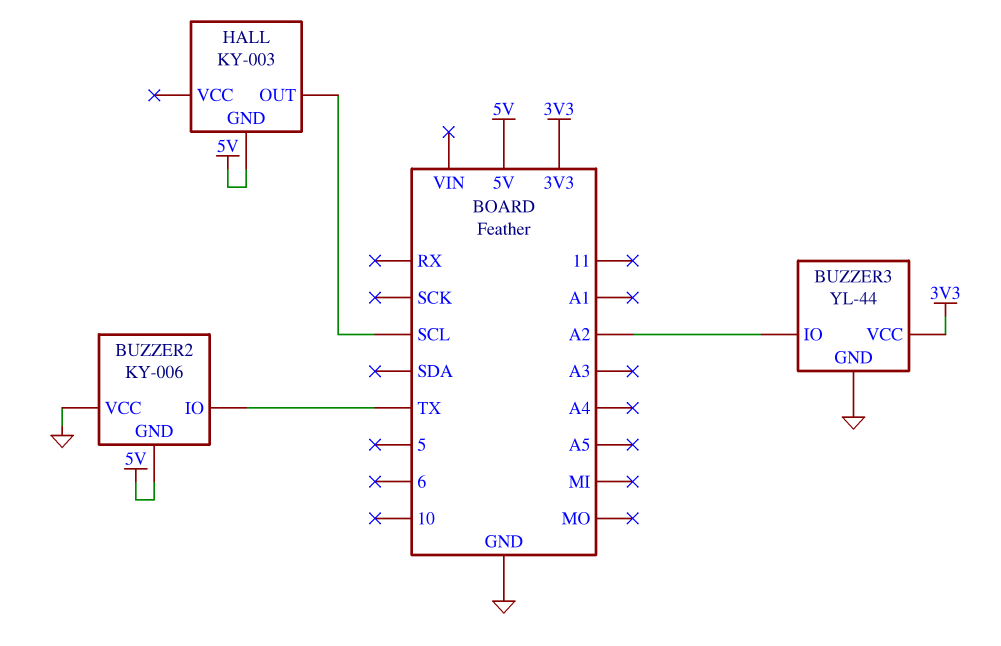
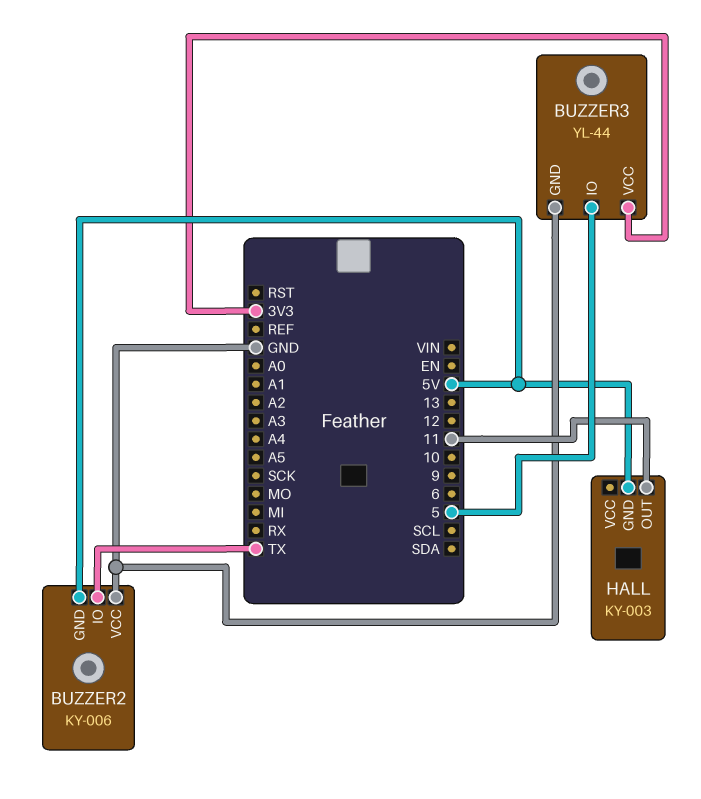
BUZZER3 pin IO: A2 -> 5
HALL pin OUT: SCL -> 11

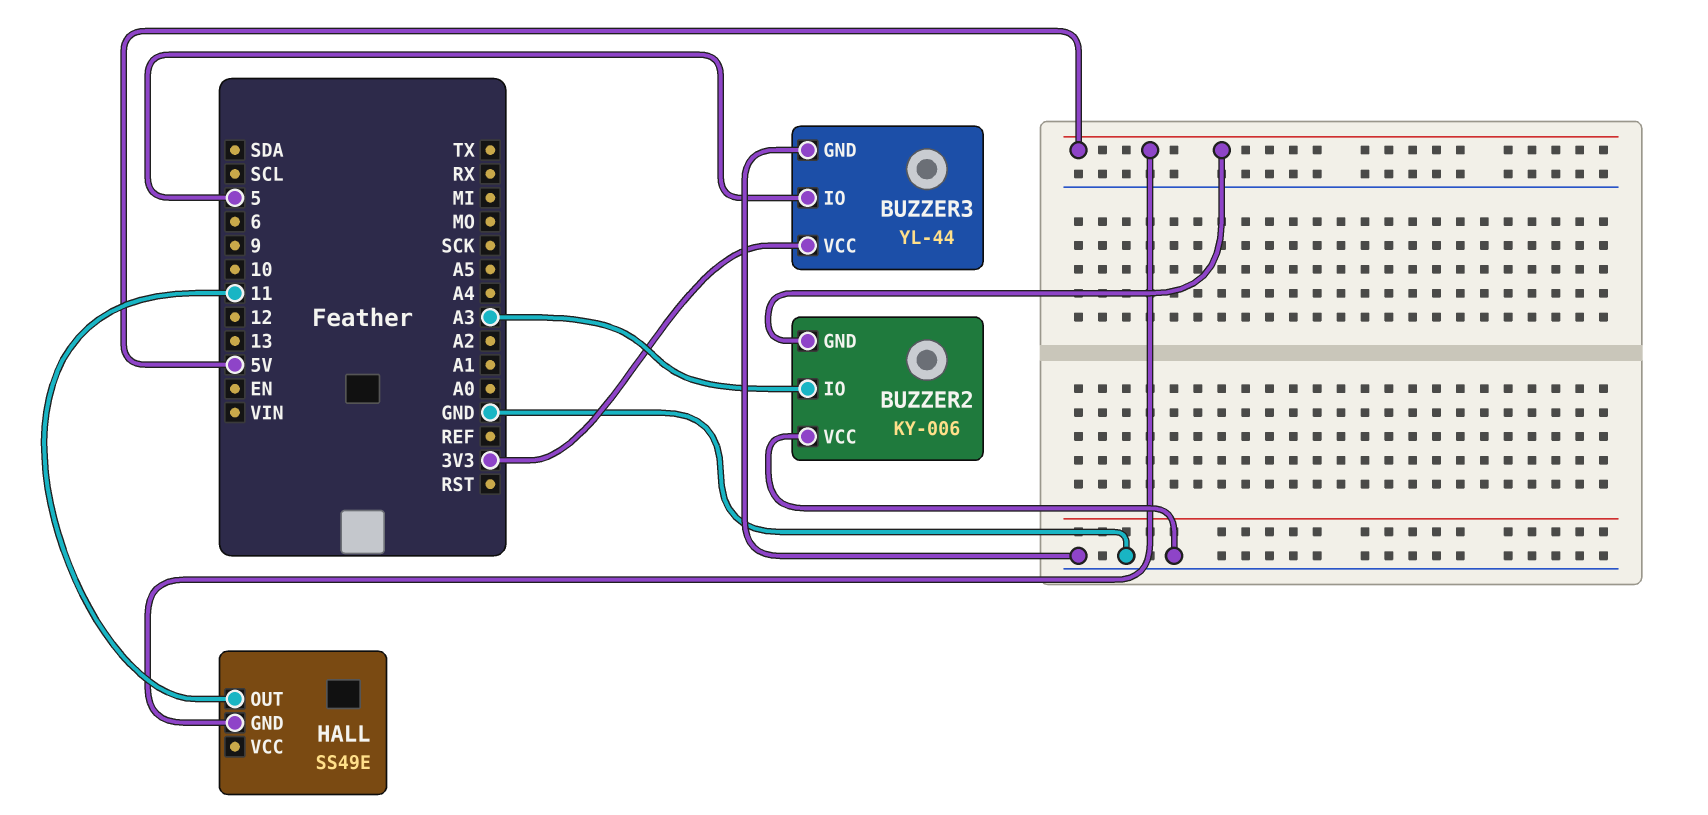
BUZZER2 pin IO: TX -> A3
HALL: KY-003 -> SS49E

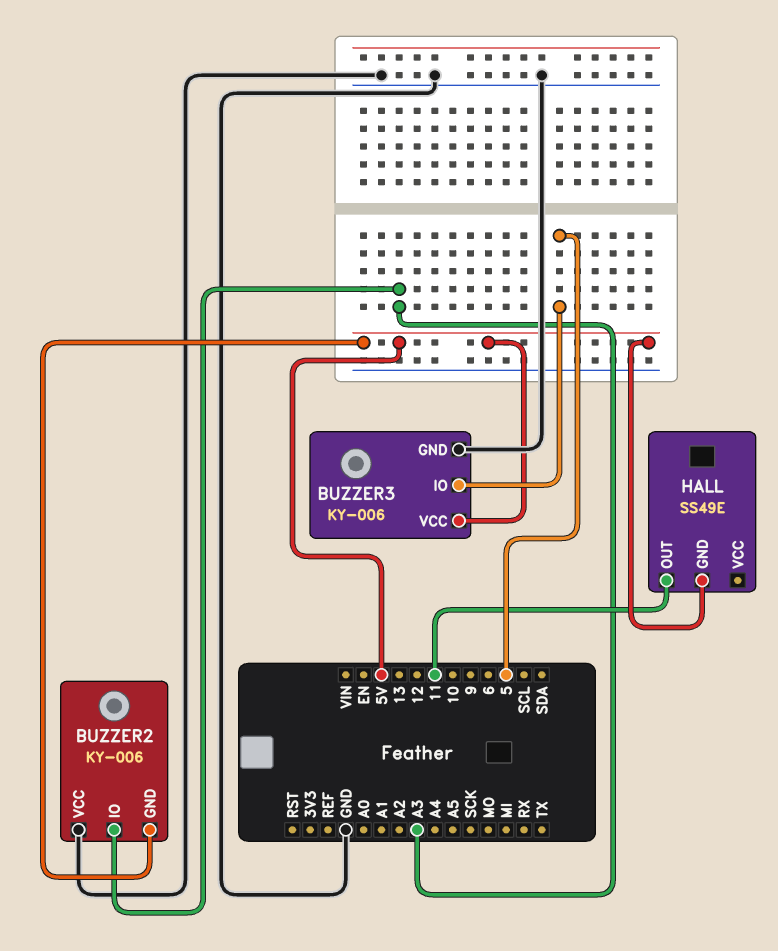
BUZZER3: YL-44 -> KY-006
BUZZER3 pin VCC: 3V3 -> 5V

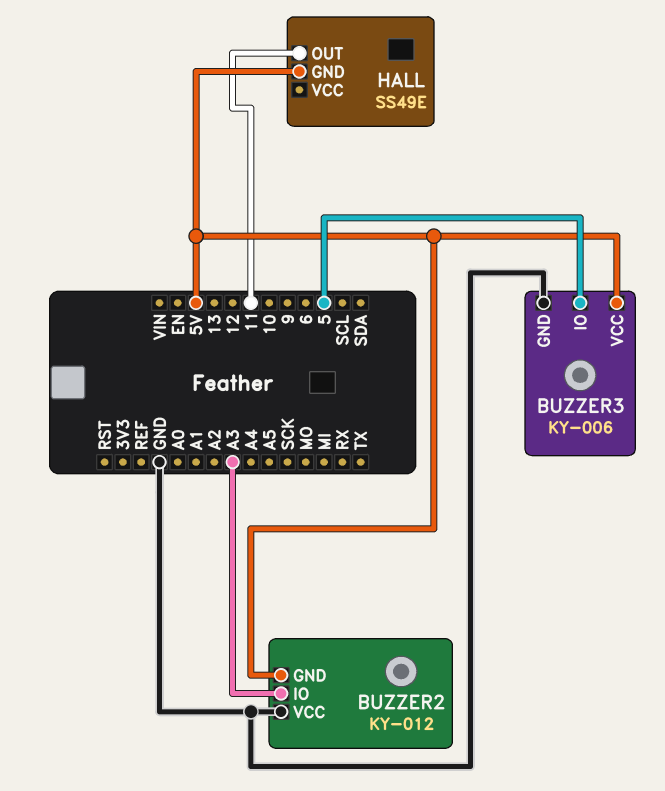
BUZZER2: KY-006 -> KY-012

